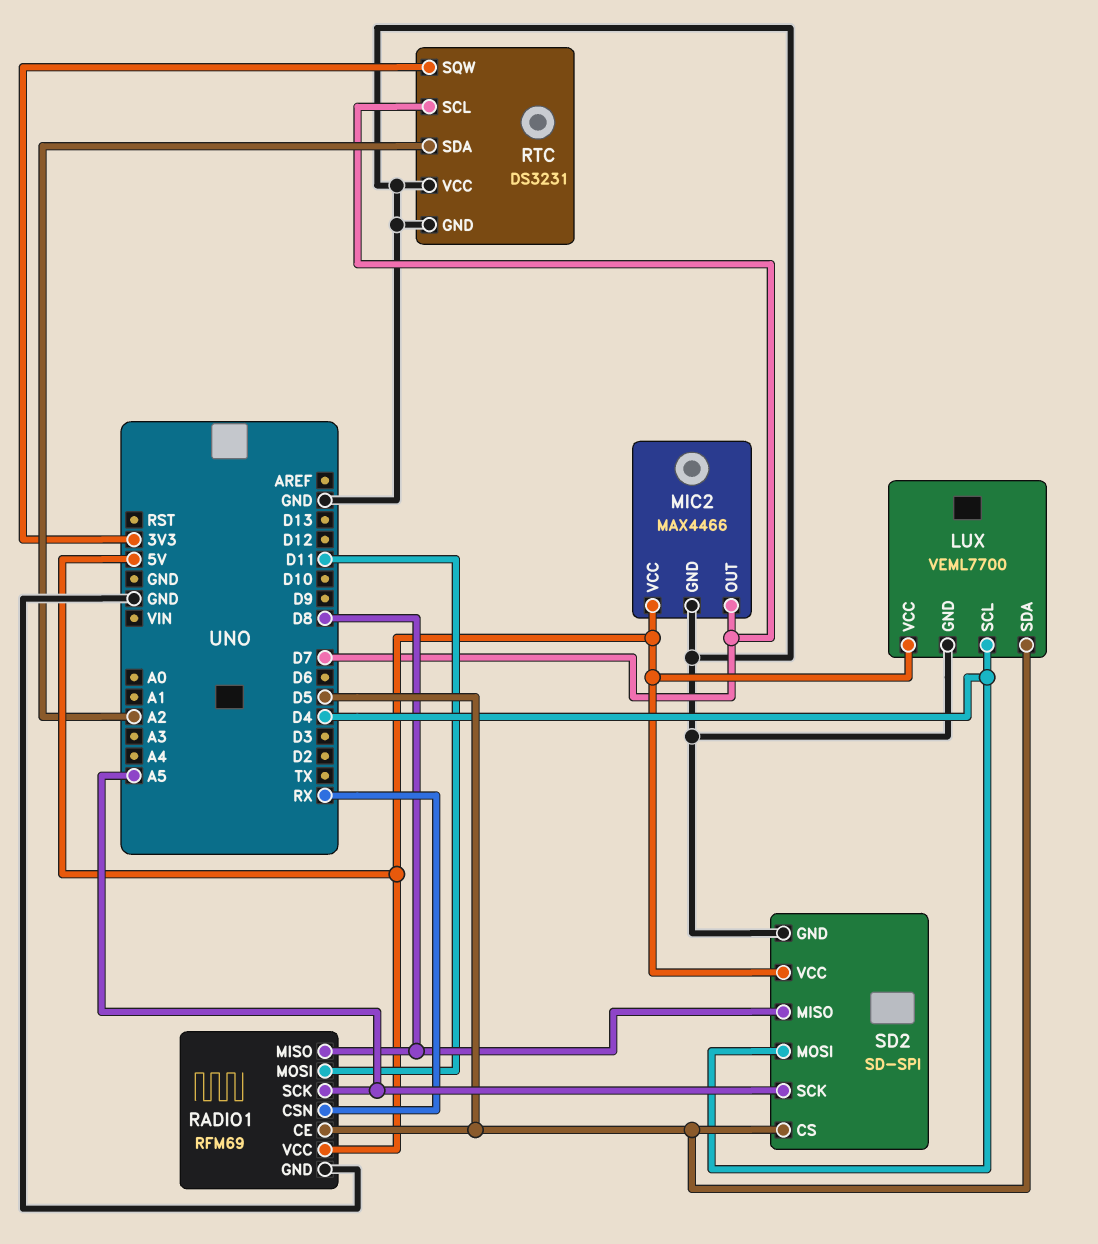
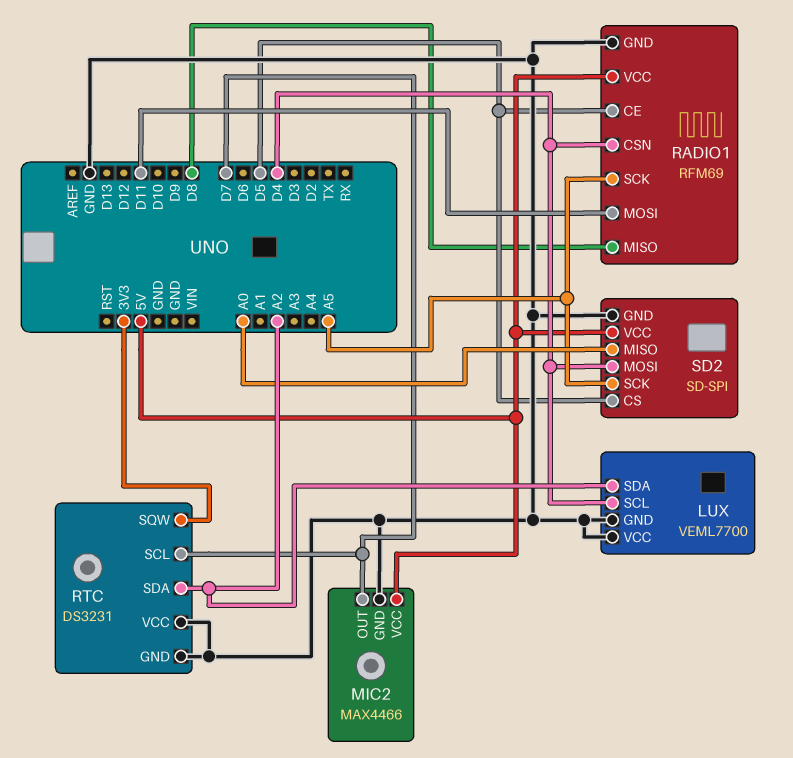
LUX pin SDA: D5 -> A2
LUX pin VCC: 5V -> GND
RADIO1 pin CSN: RX -> D4
SD2 pin MISO: D8 -> A0

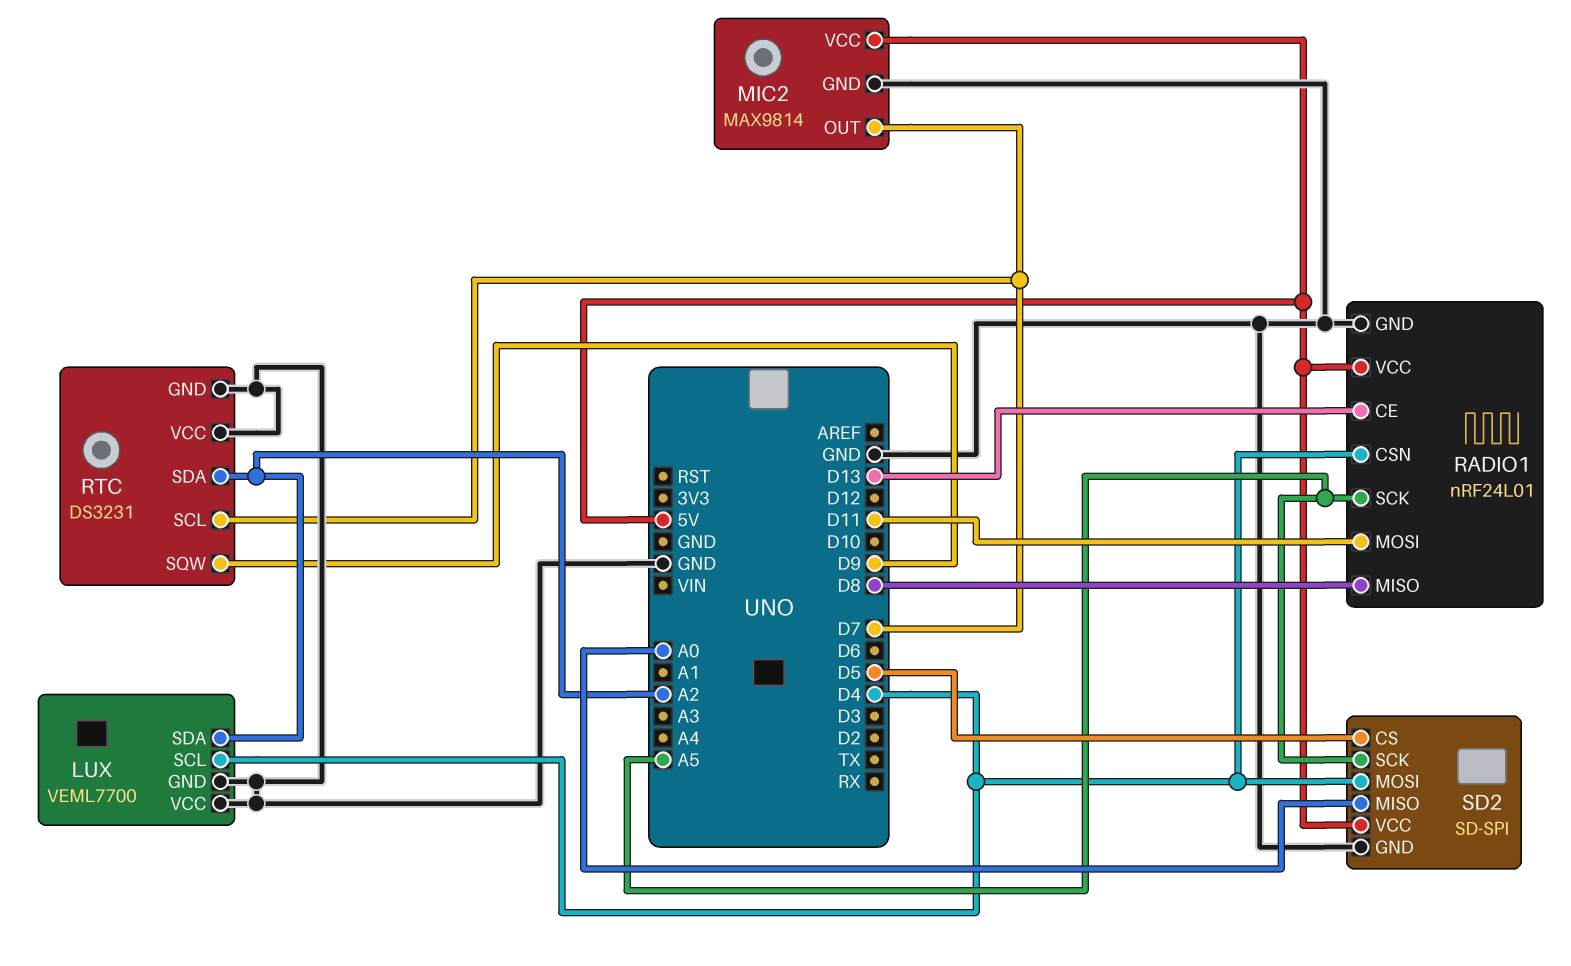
MIC2: MAX4466 -> MAX9814
RADIO1: RFM69 -> nRF24L01
RADIO1 pin CE: D5 -> D13
RTC pin SQW: 3V3 -> D9

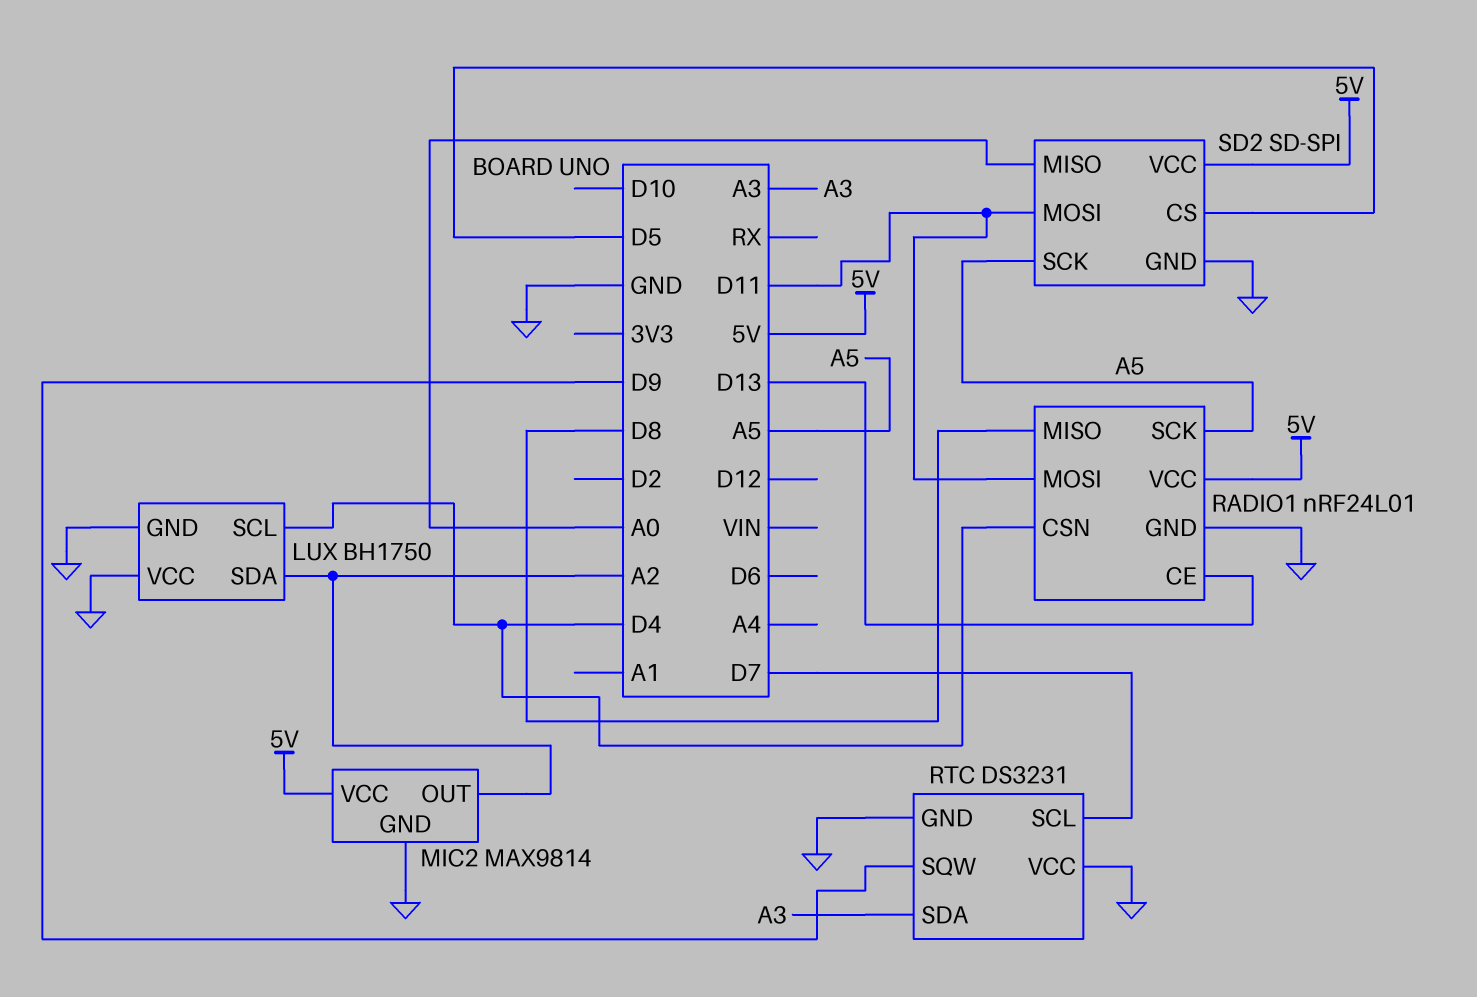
LUX: VEML7700 -> BH1750
MIC2 pin OUT: D7 -> A2
RTC pin SDA: A2 -> A3
SD2 pin MOSI: D4 -> D11

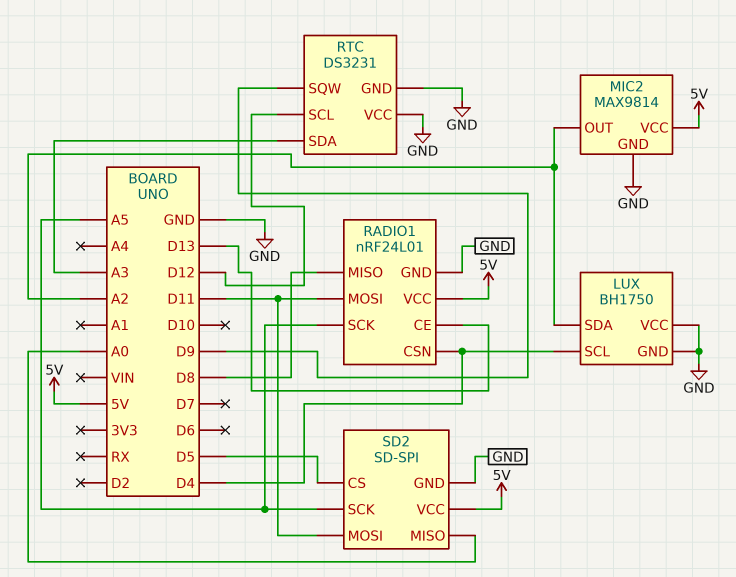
RTC pin SCL: D7 -> D12

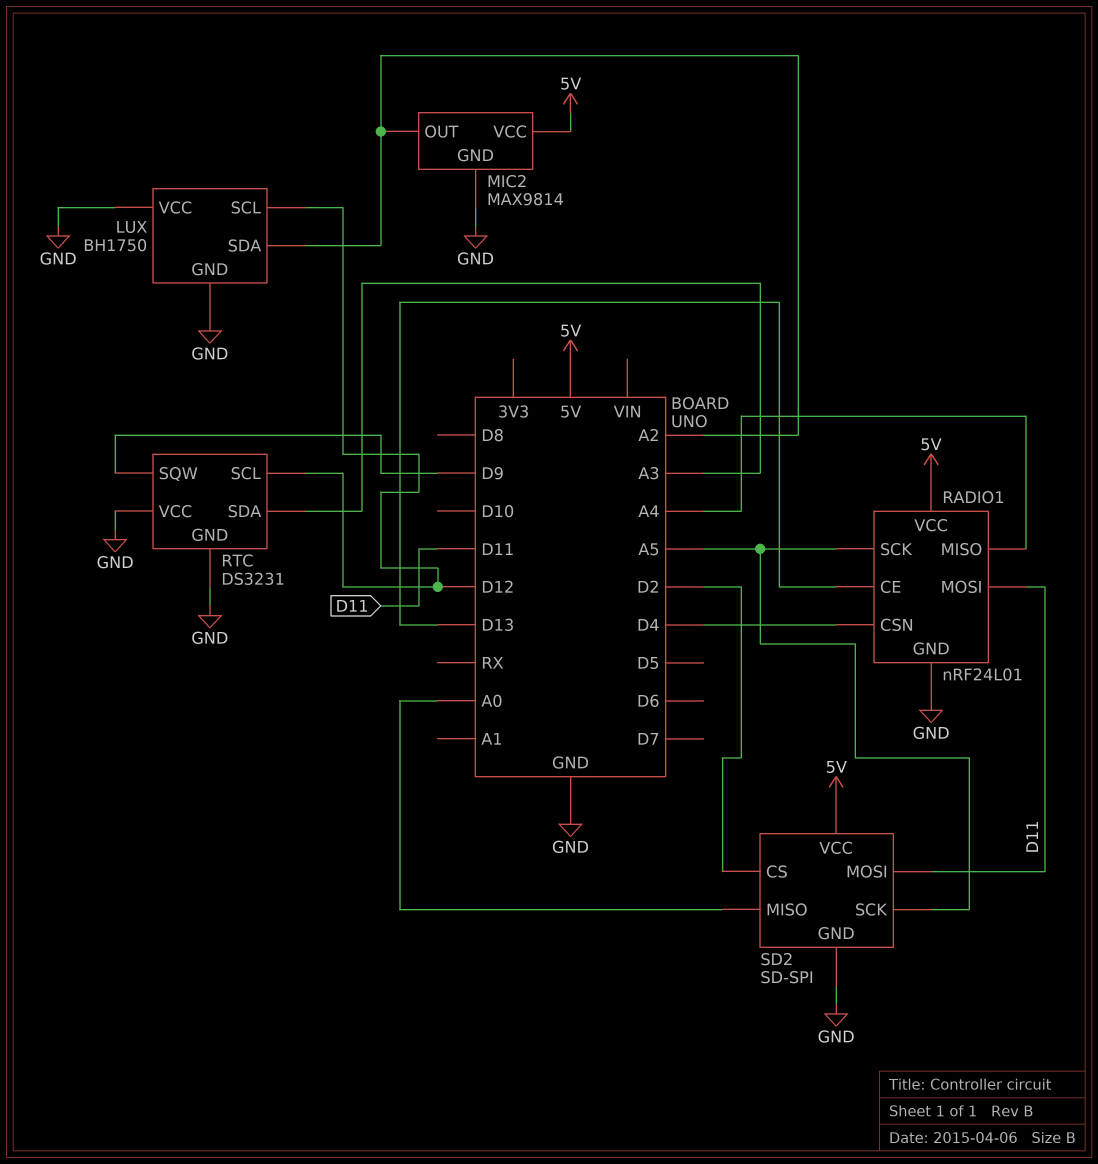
LUX pin SCL: D4 -> D12
RADIO1 pin MISO: D8 -> A4
SD2 pin CS: D5 -> D2

